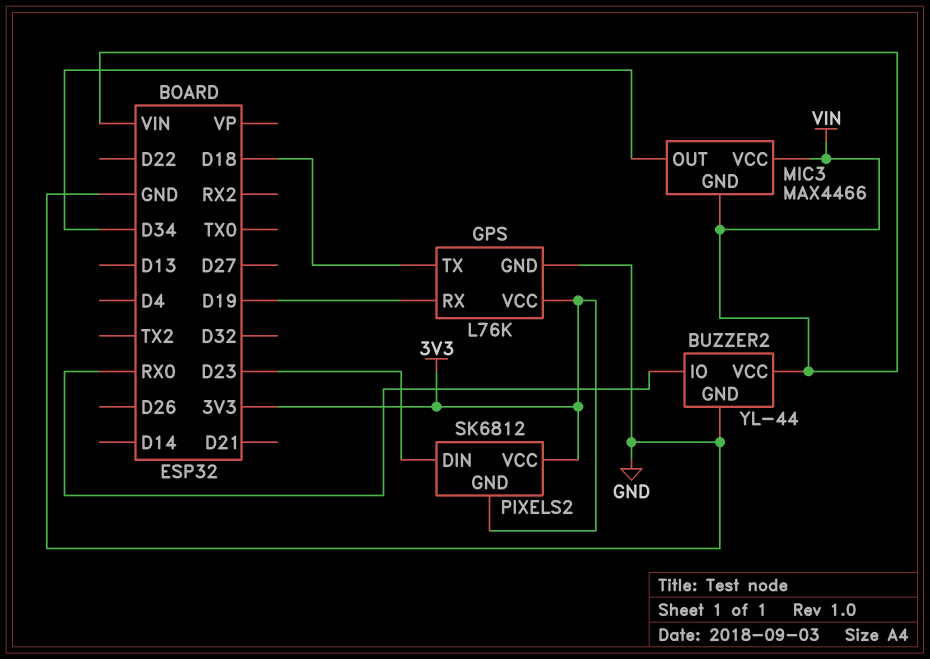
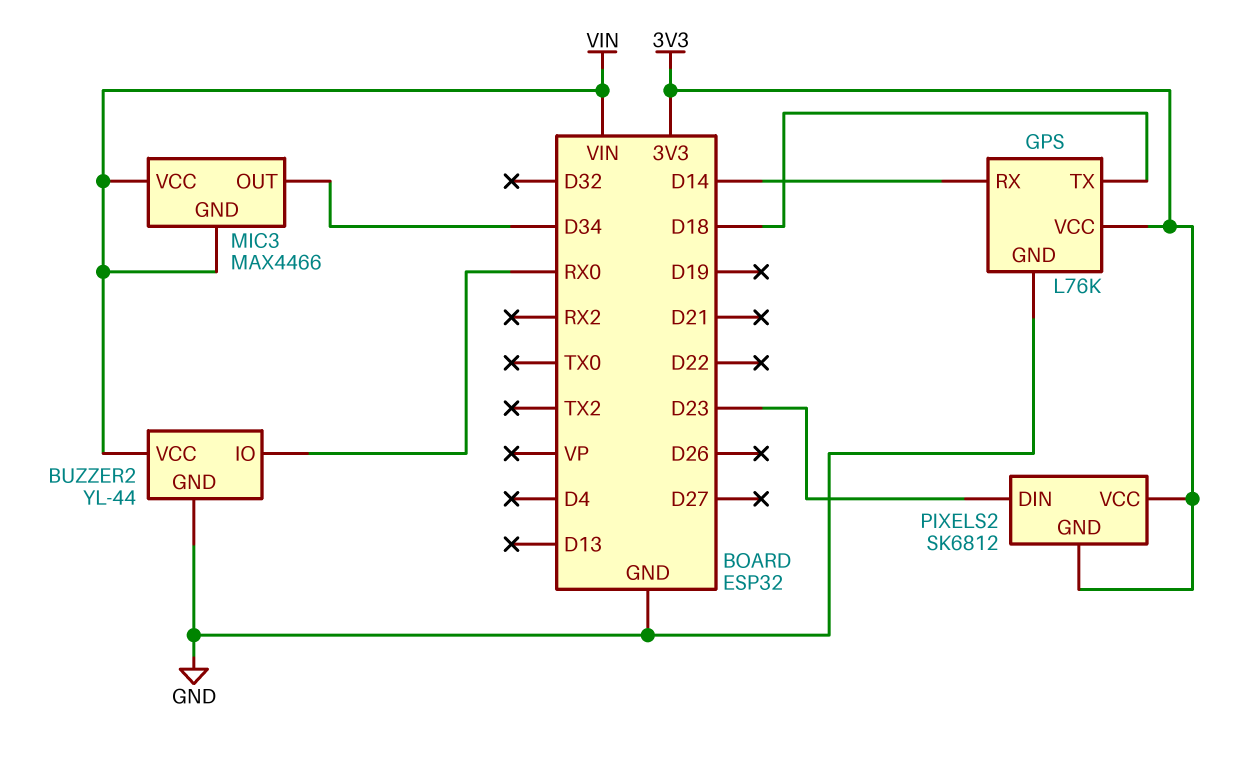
GPS pin RX: D19 -> D14

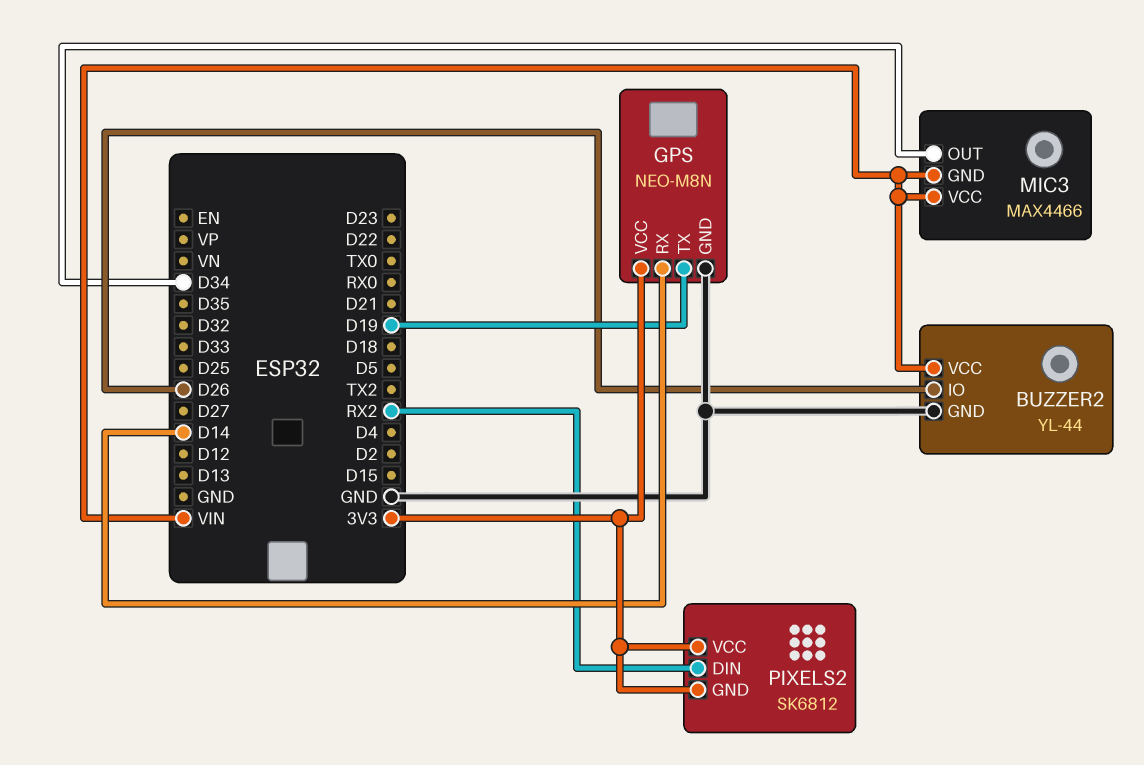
BUZZER2 pin IO: RX0 -> D26
GPS: L76K -> NEO-M8N
GPS pin TX: D18 -> D19
PIXELS2 pin DIN: D23 -> RX2

